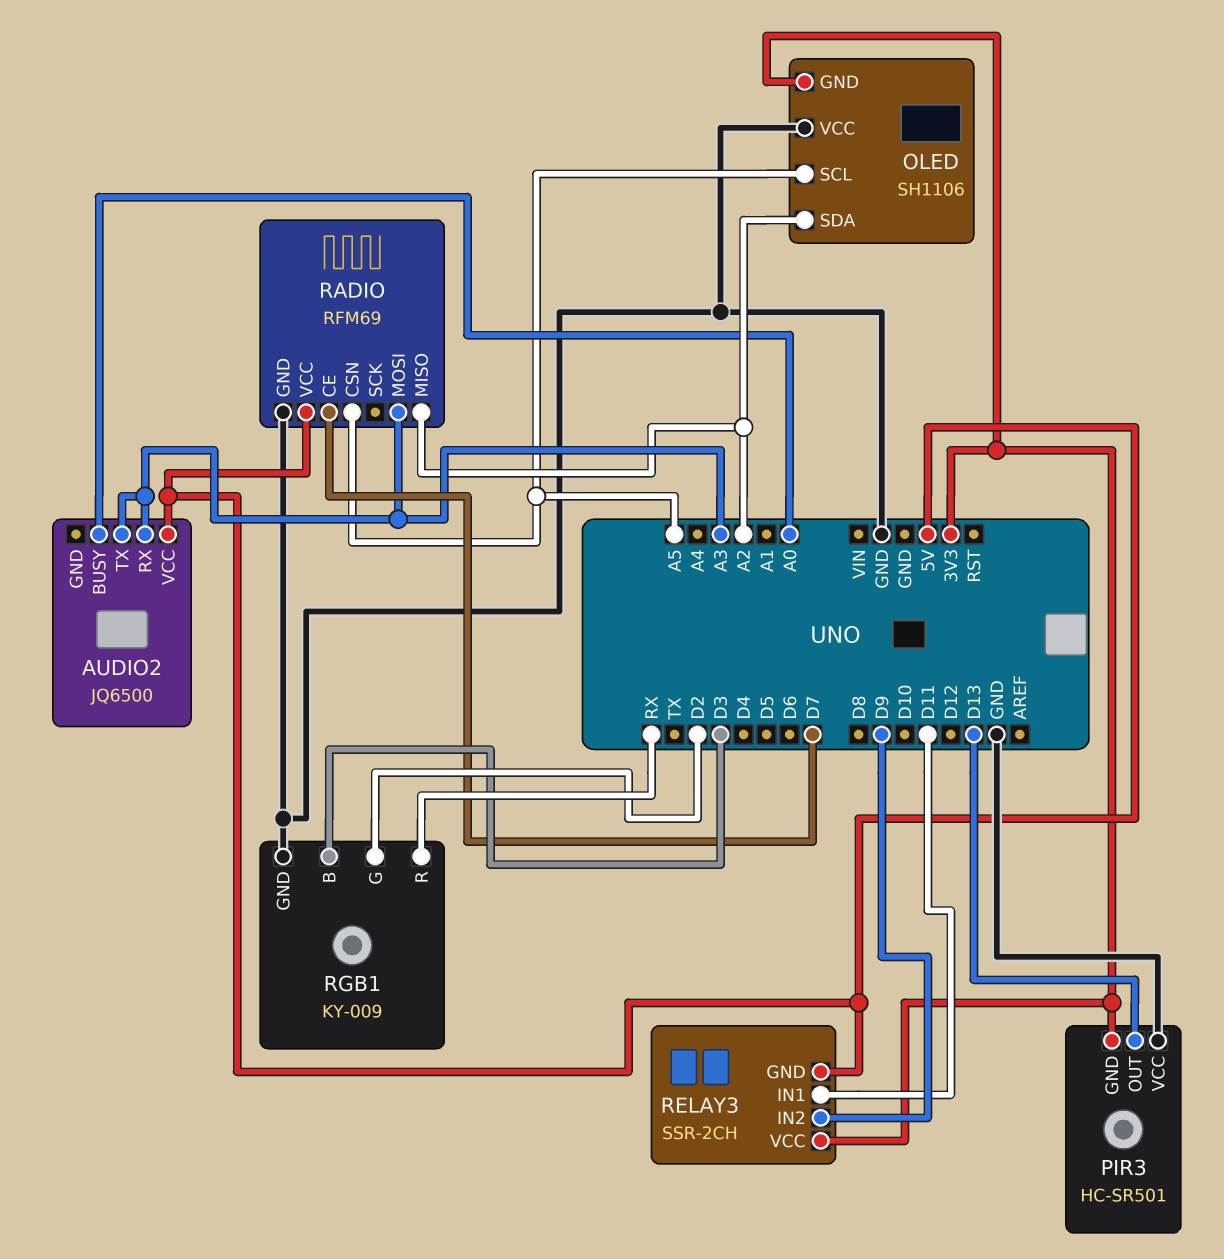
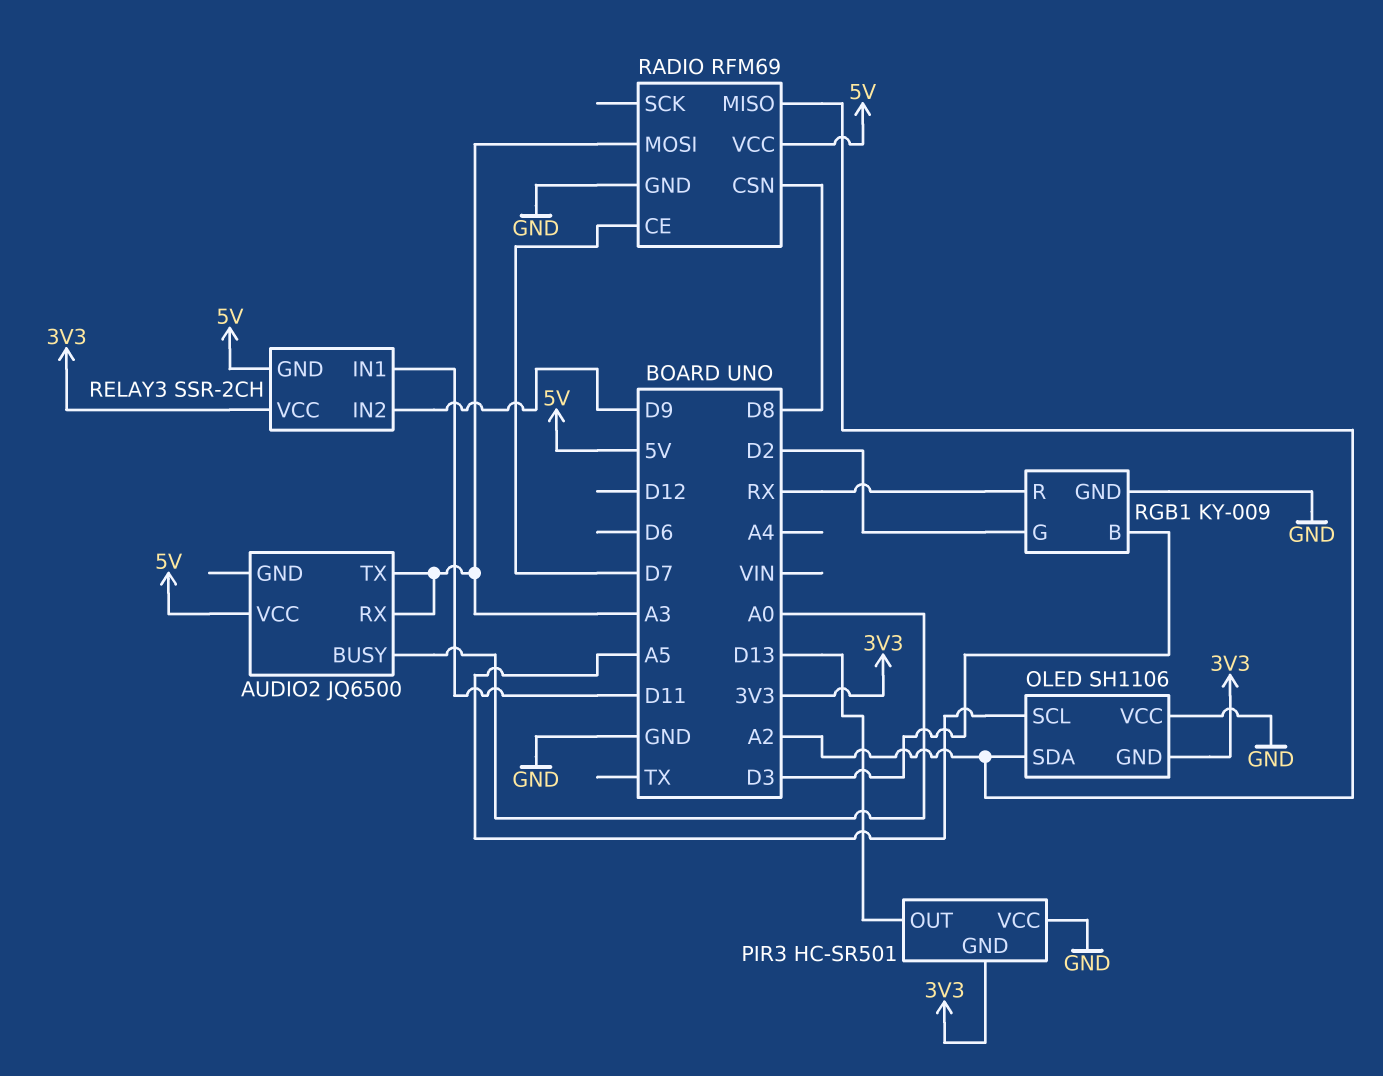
RADIO pin CSN: A5 -> D8

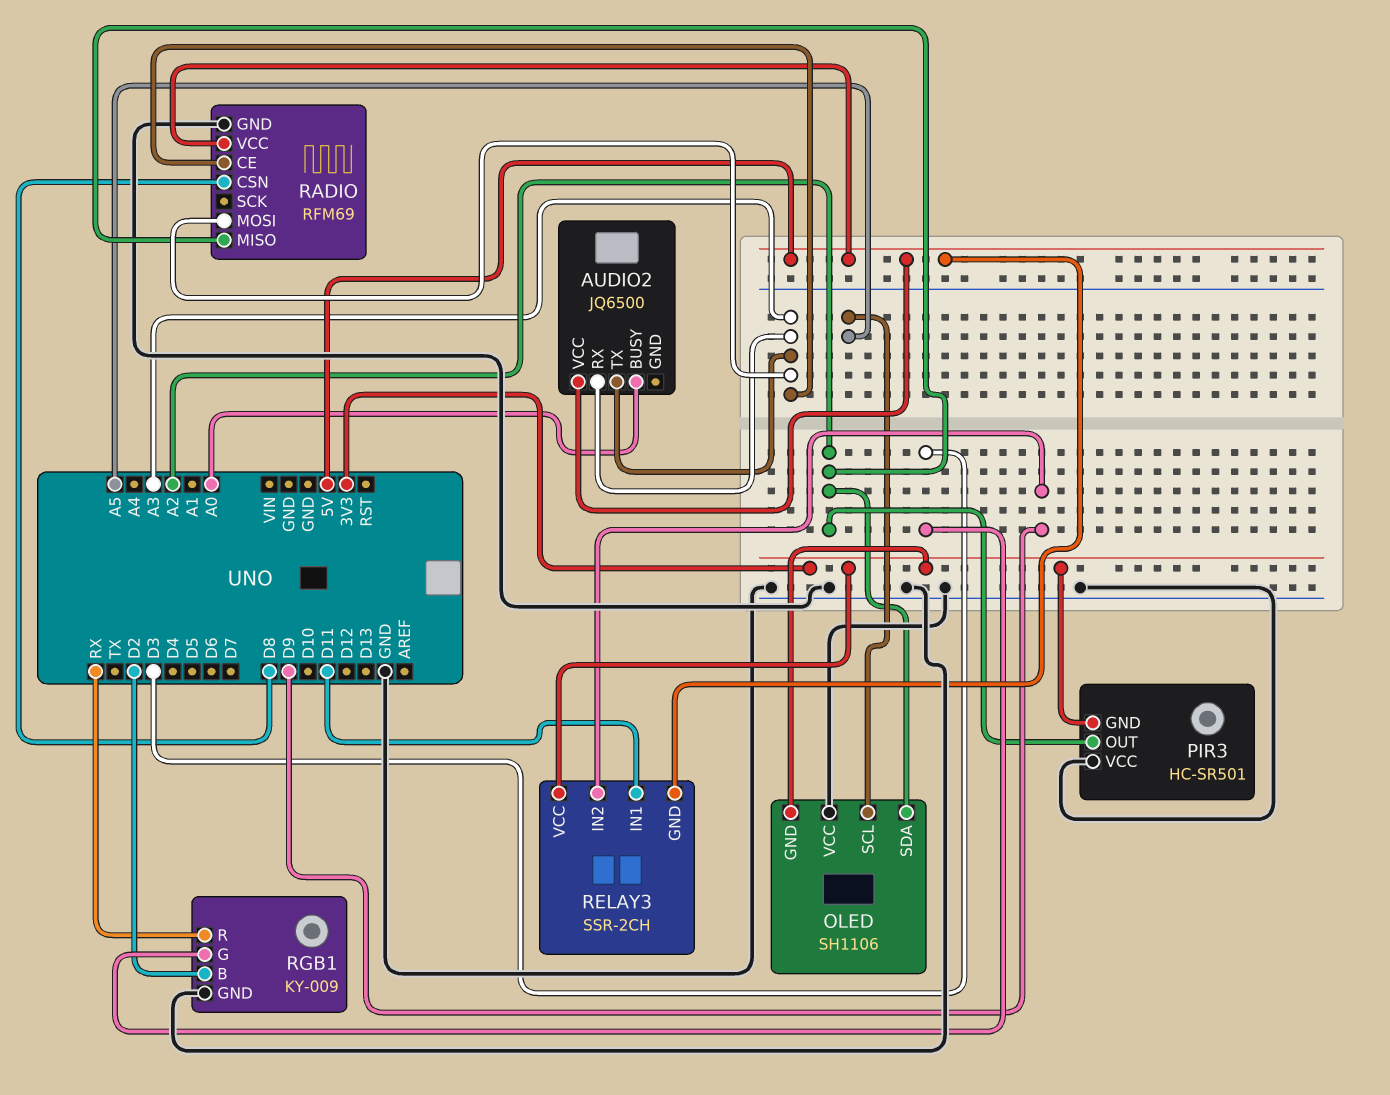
PIR3 pin OUT: D13 -> A2
RADIO pin CE: D7 -> A3
RGB1 pin B: D3 -> D2
RGB1 pin G: D2 -> D3

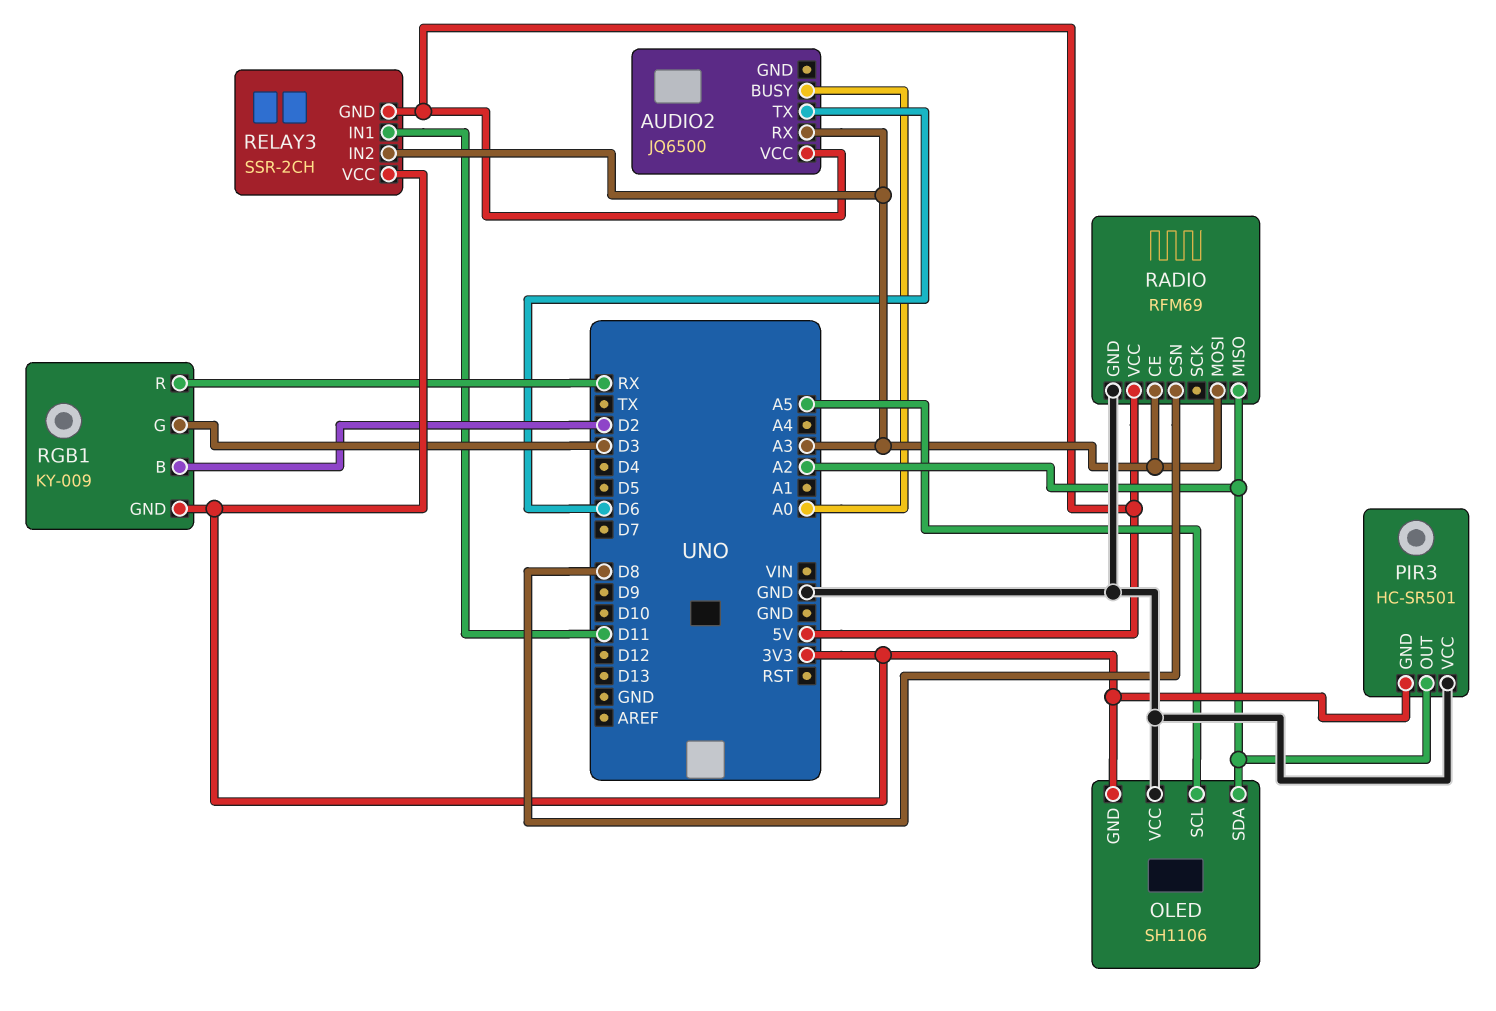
AUDIO2 pin TX: A3 -> D6
RELAY3 pin IN2: D9 -> A3
RGB1 pin GND: GND -> 3V3

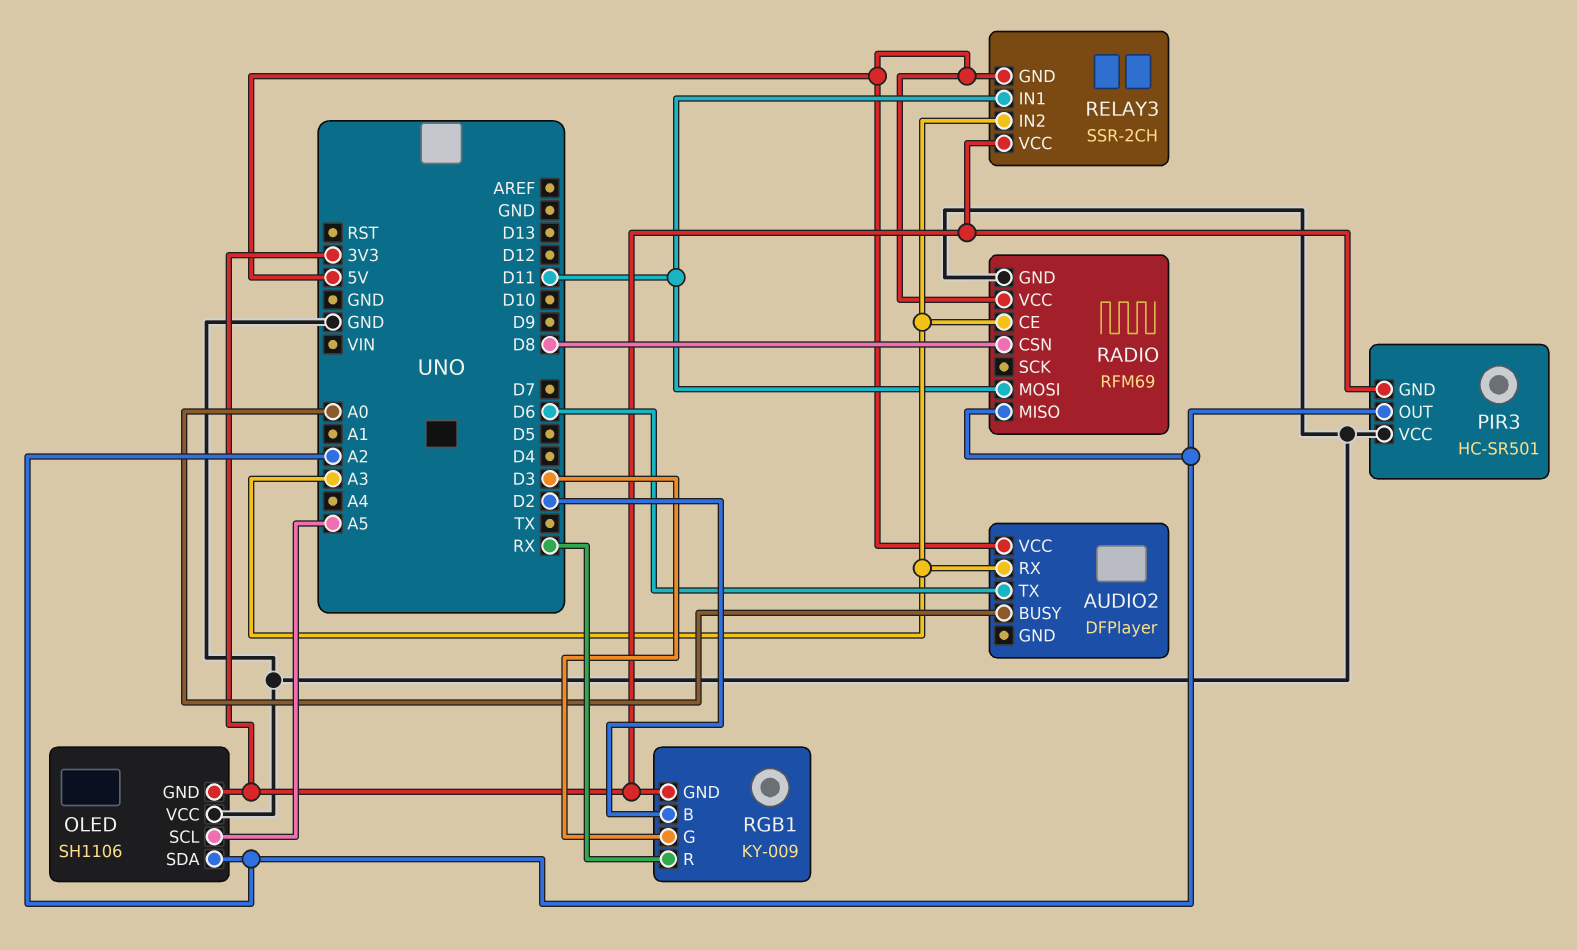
AUDIO2: JQ6500 -> DFPlayer
RADIO pin MOSI: A3 -> D11

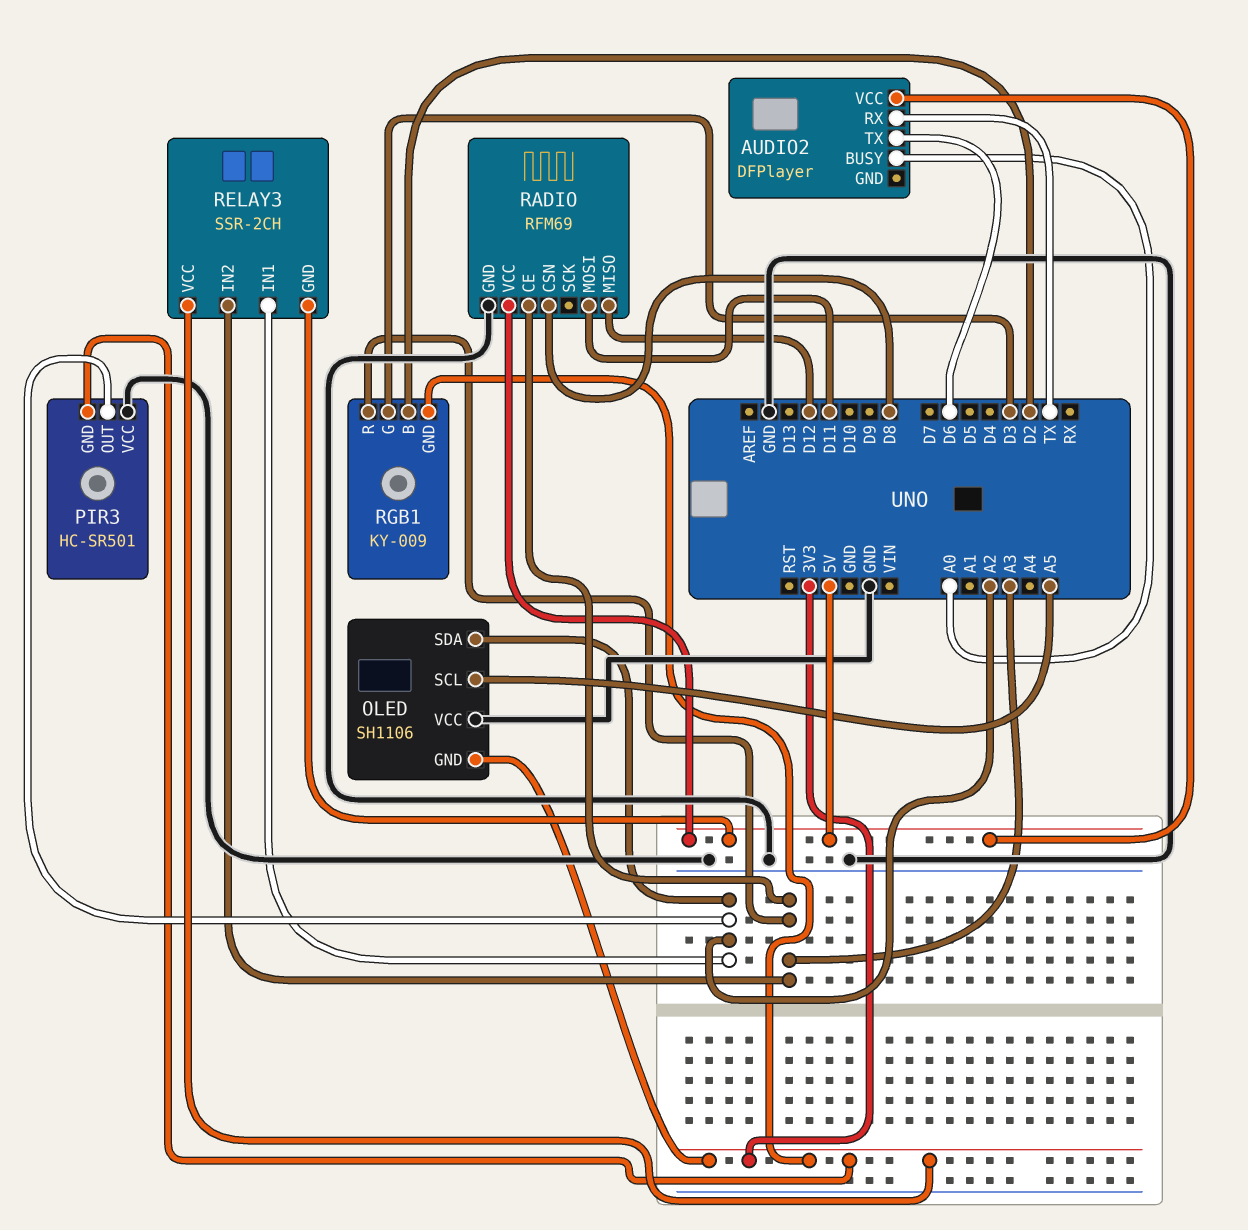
AUDIO2 pin RX: A3 -> TX
RADIO pin MISO: A2 -> D12
RELAY3 pin IN1: D11 -> A2
RGB1 pin R: RX -> A3

